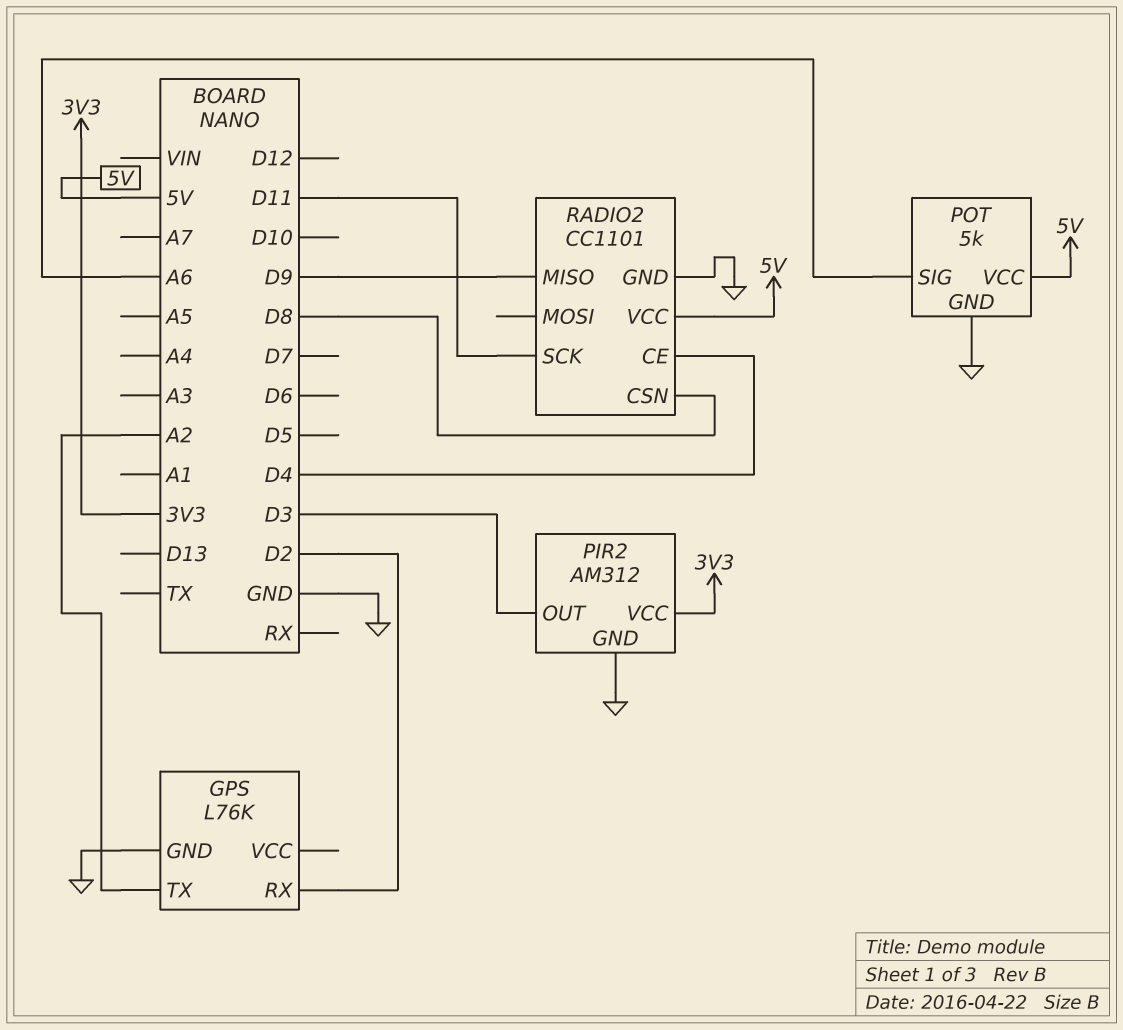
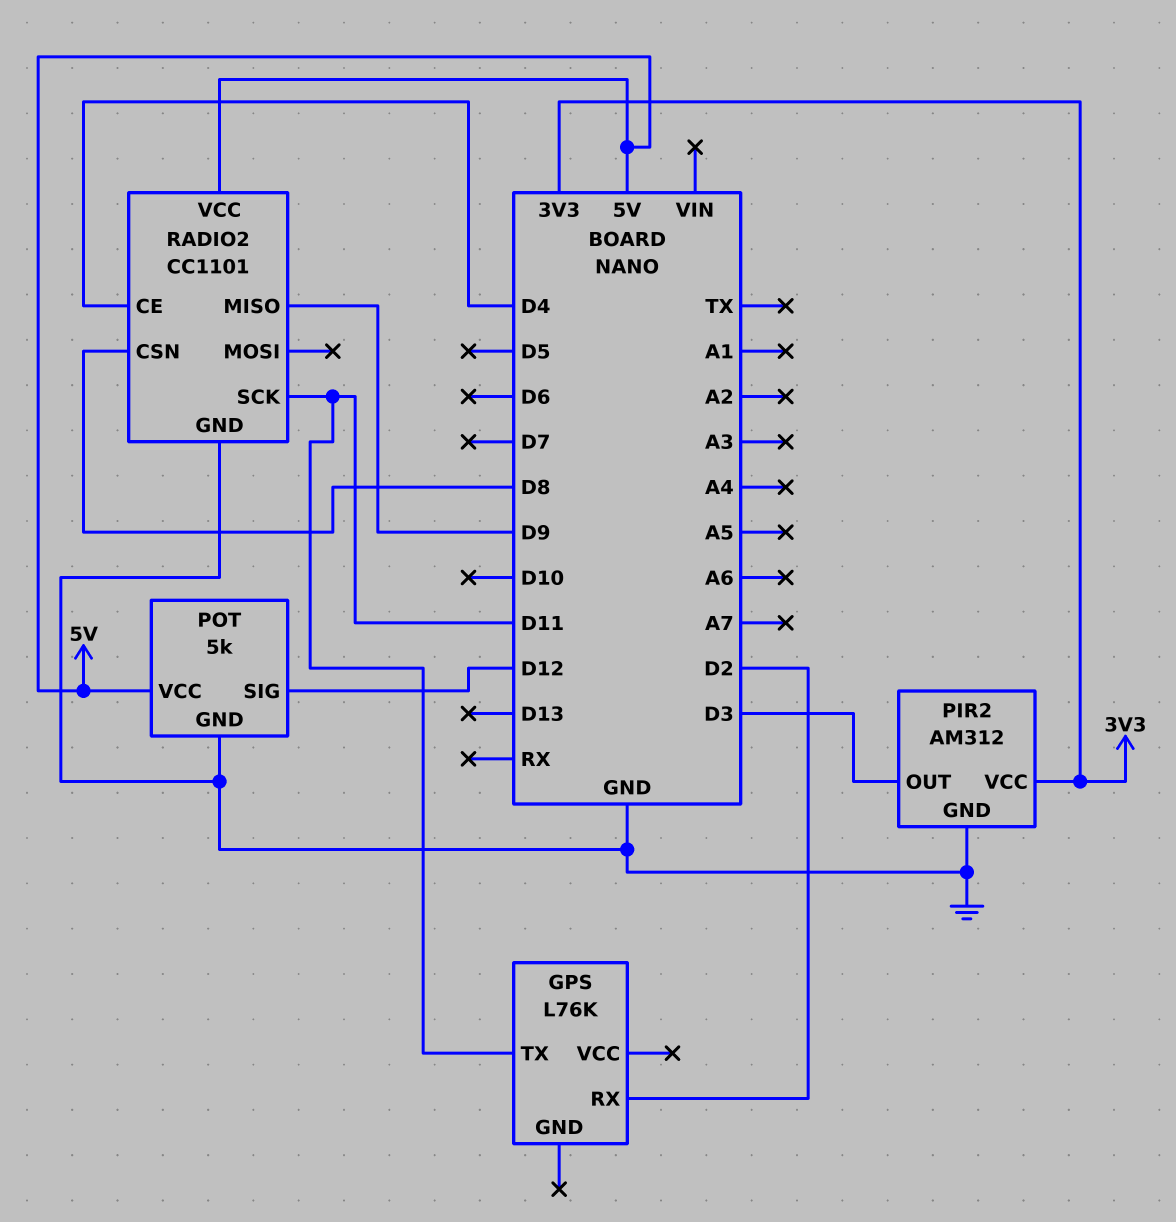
GPS pin GND: GND -> none
GPS pin TX: A2 -> D11
POT pin SIG: A6 -> D12

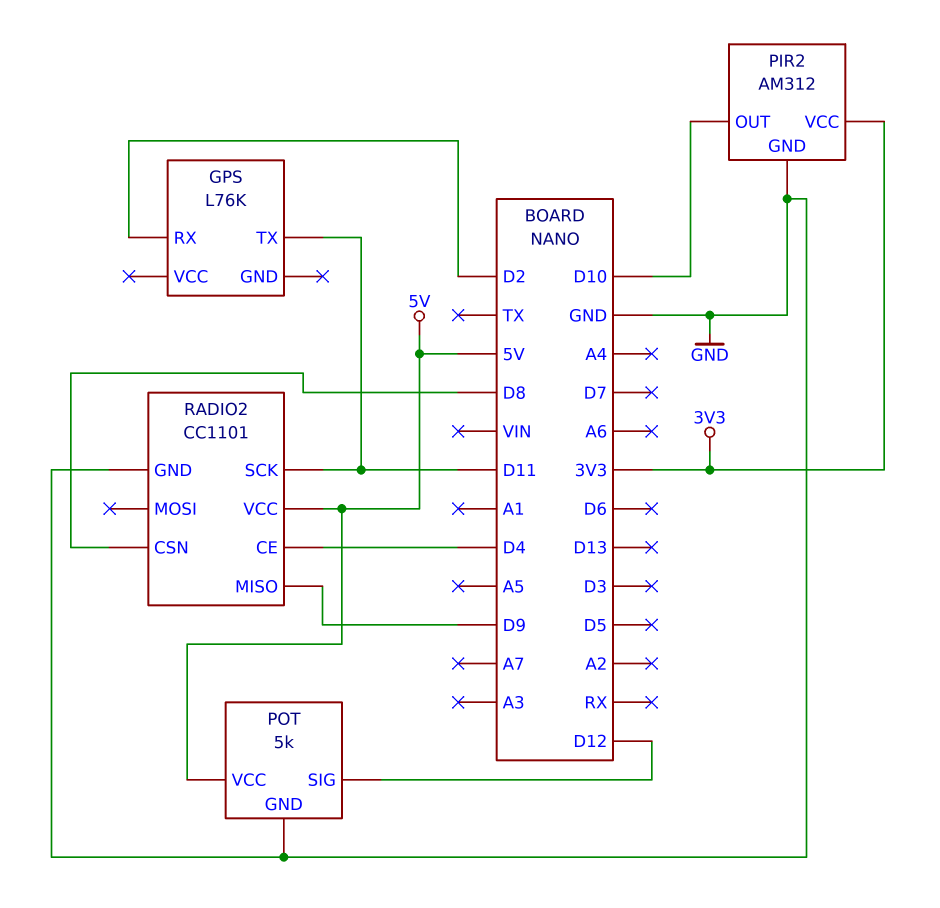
PIR2 pin OUT: D3 -> D10

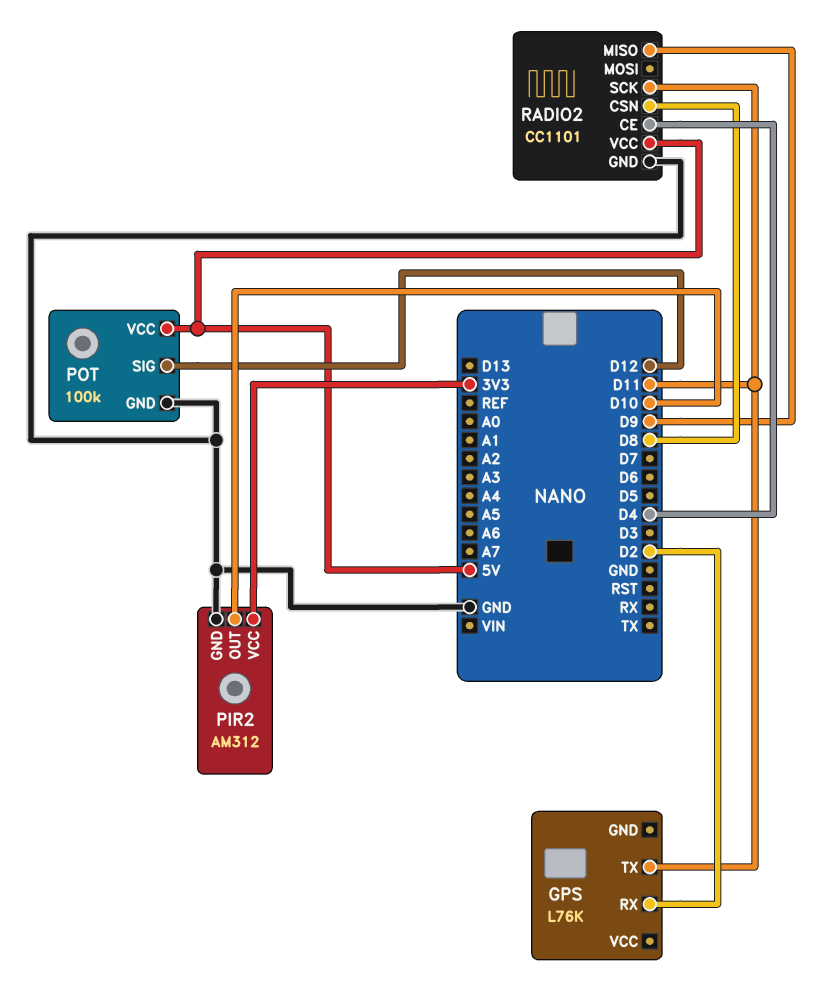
POT: 5k -> 100k

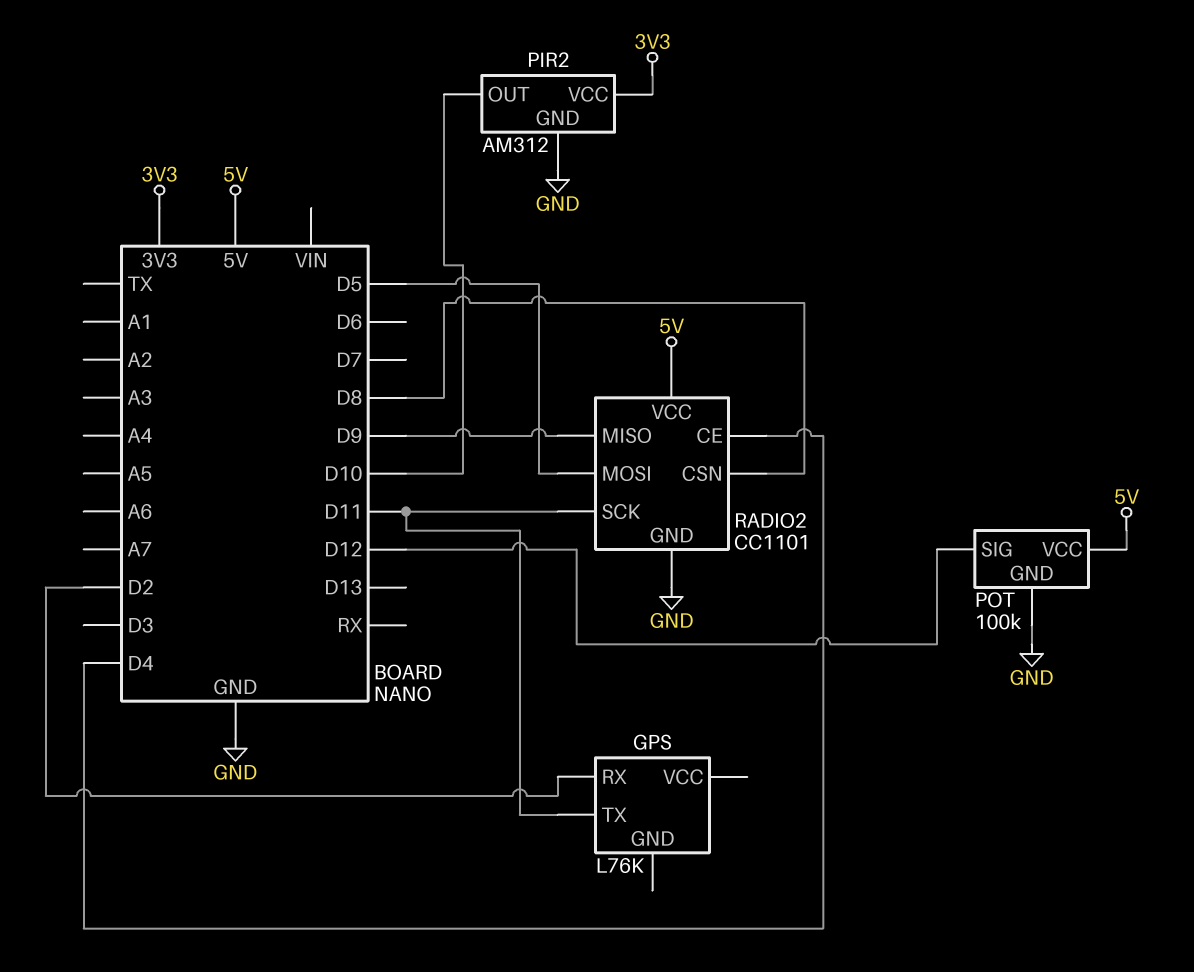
RADIO2 pin MOSI: none -> D5

